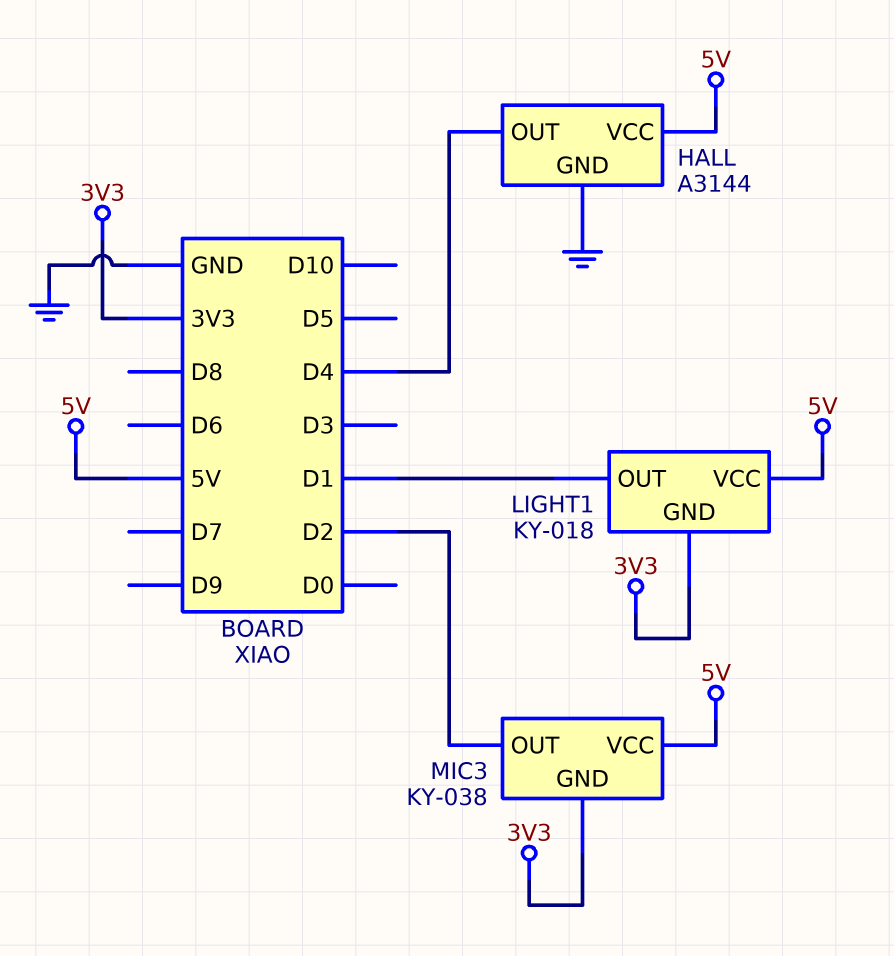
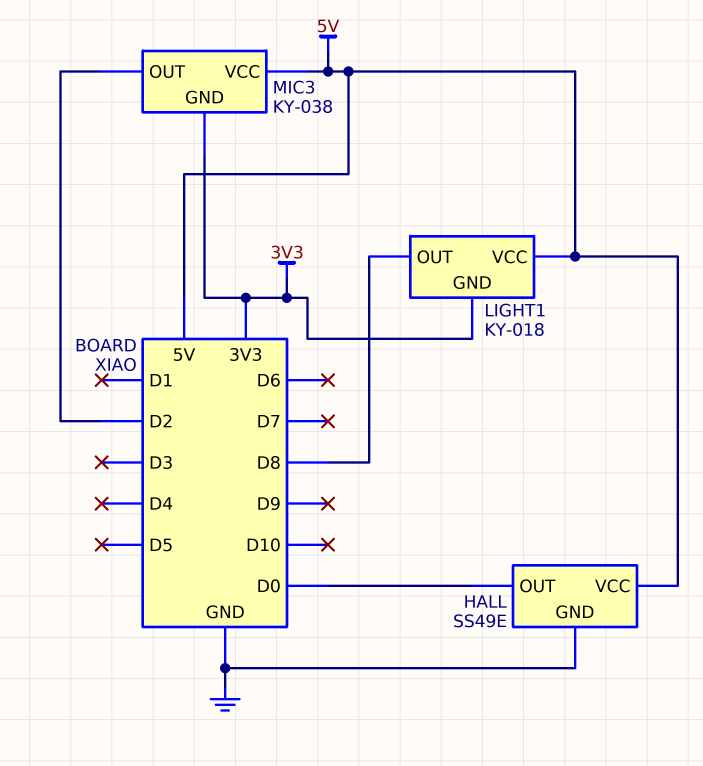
HALL: A3144 -> SS49E
HALL pin OUT: D4 -> D0
LIGHT1 pin OUT: D1 -> D8

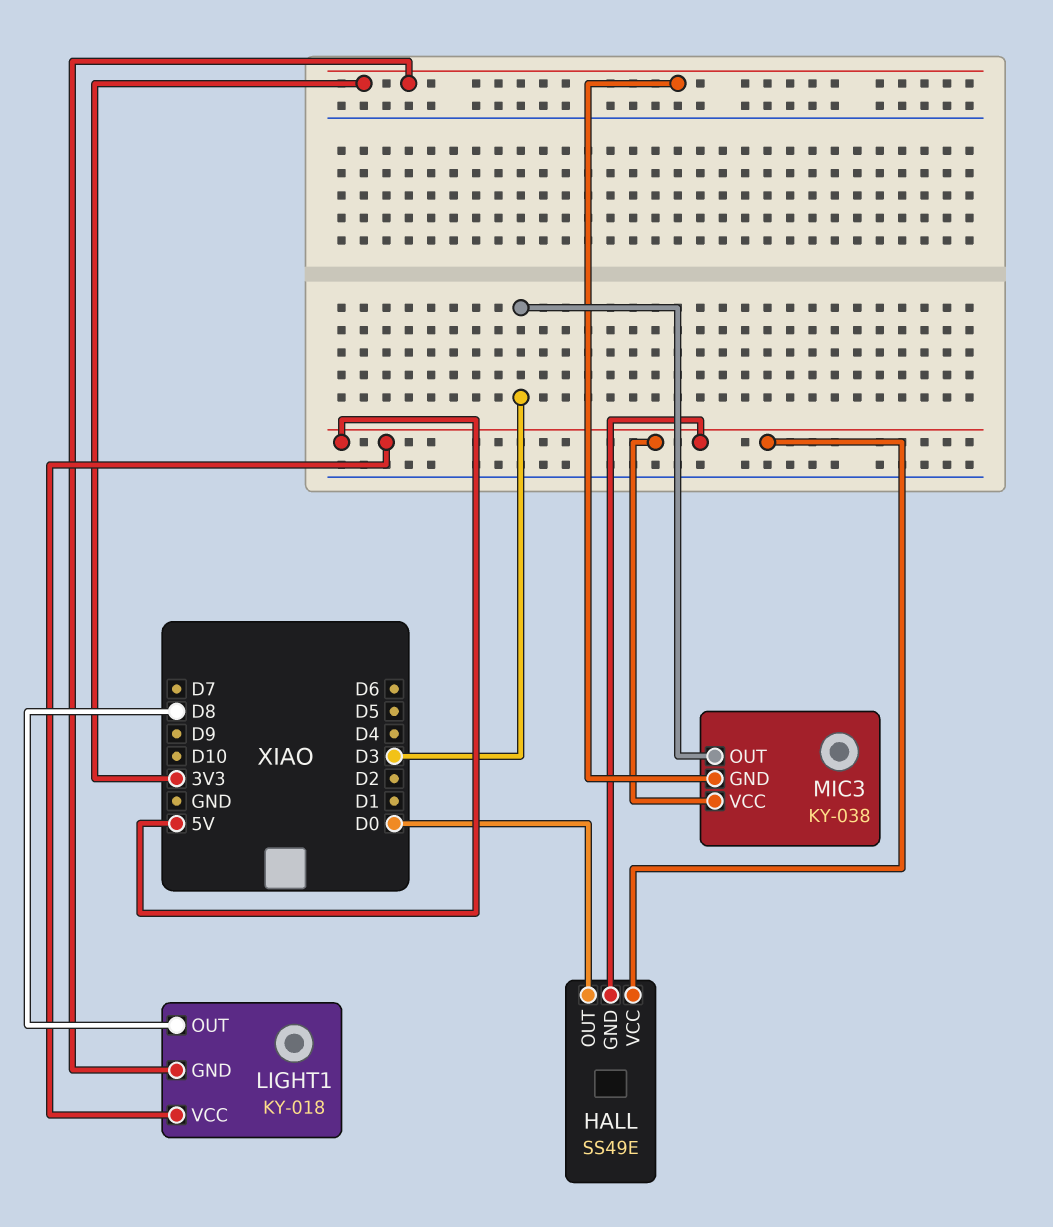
HALL pin GND: GND -> 5V
MIC3 pin OUT: D2 -> D3

